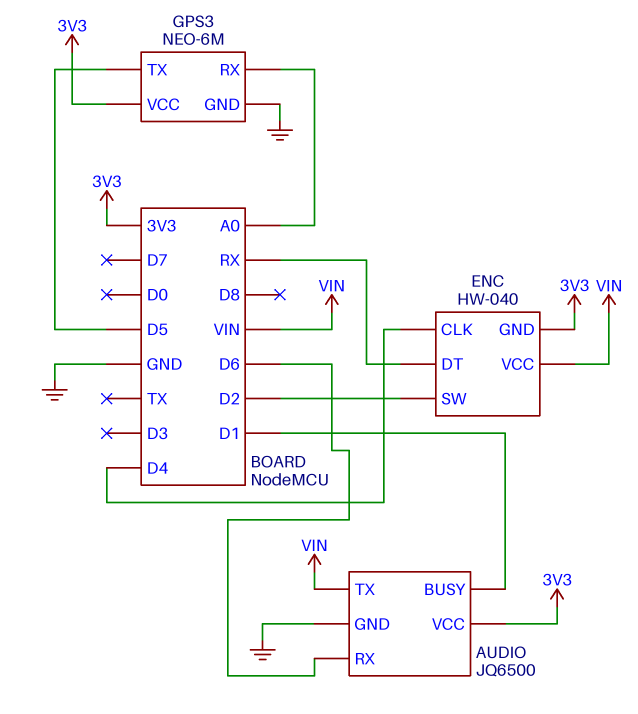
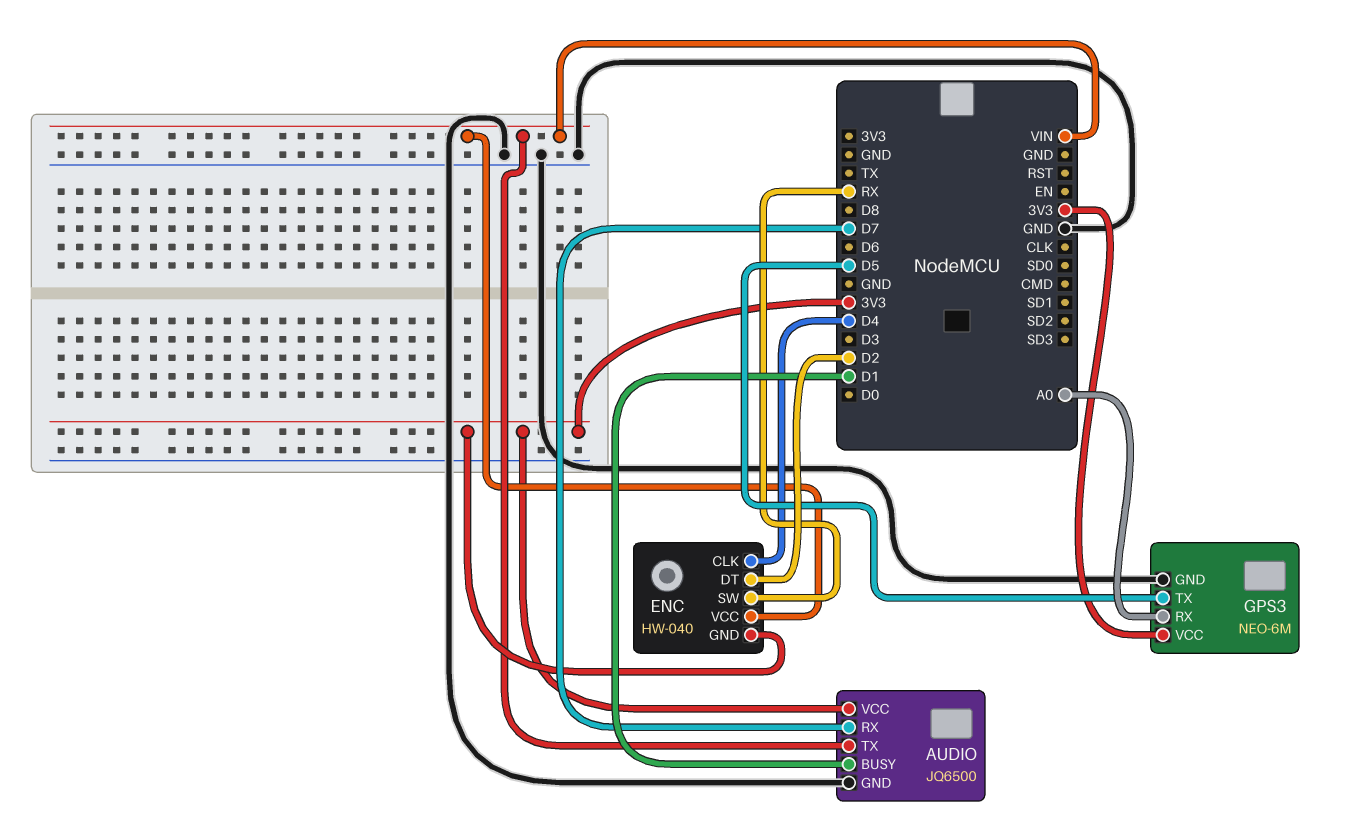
AUDIO pin RX: D6 -> D7
ENC pin DT: RX -> D2
ENC pin SW: D2 -> RX

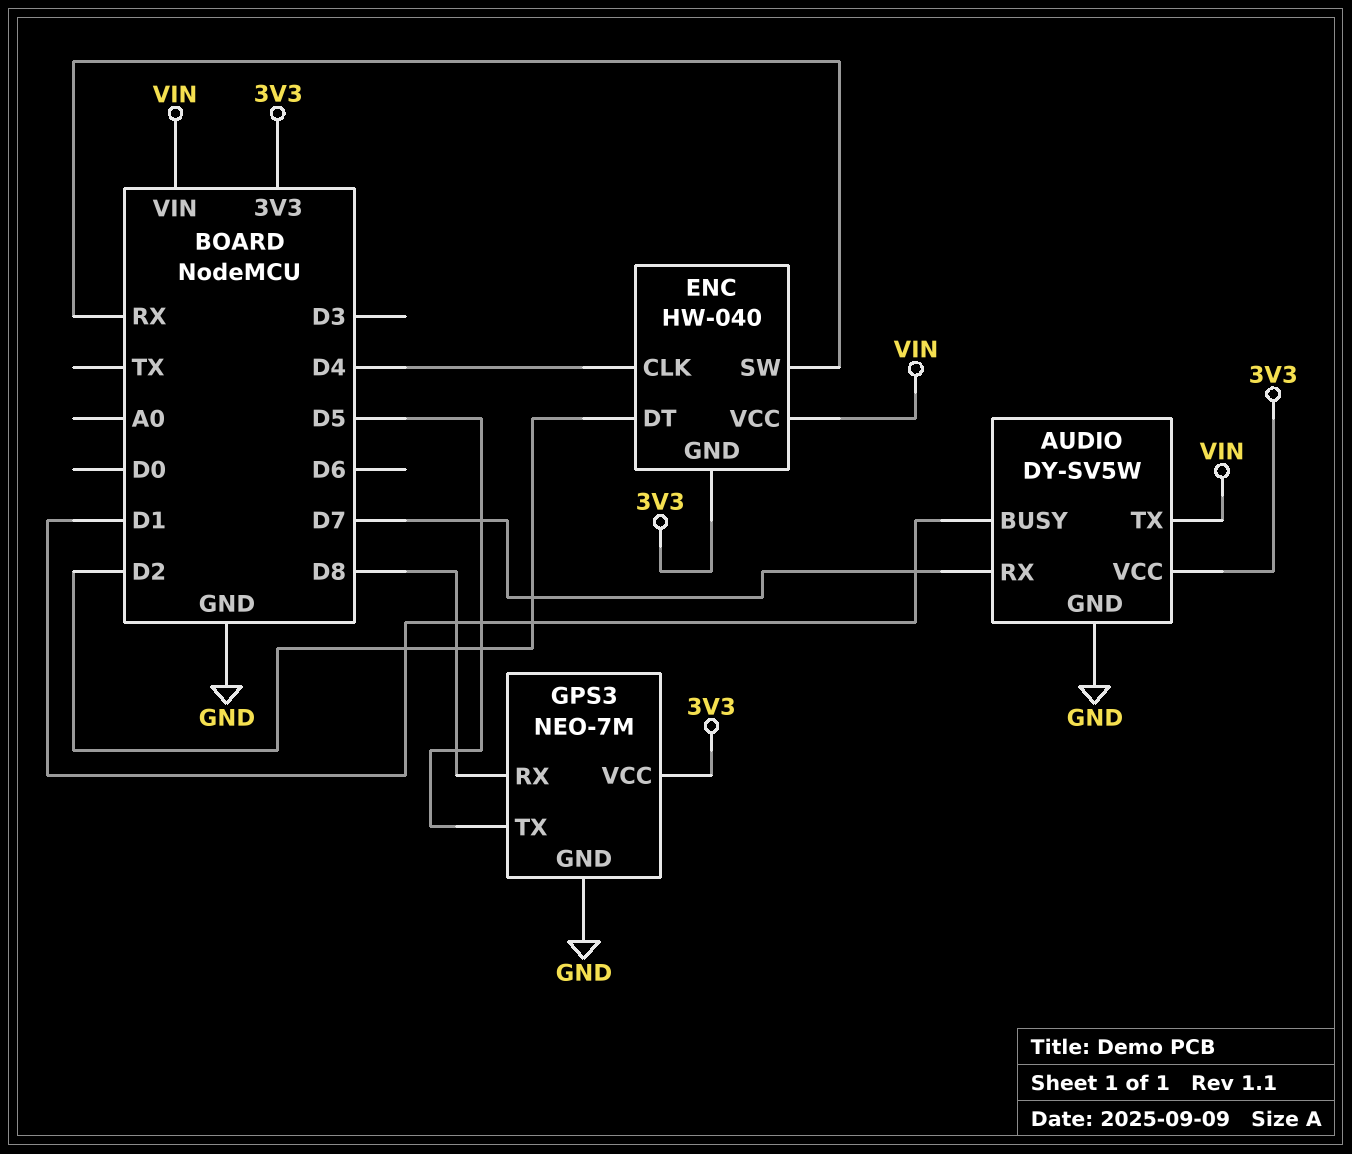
AUDIO: JQ6500 -> DY-SV5W
GPS3: NEO-6M -> NEO-7M
GPS3 pin RX: A0 -> D8

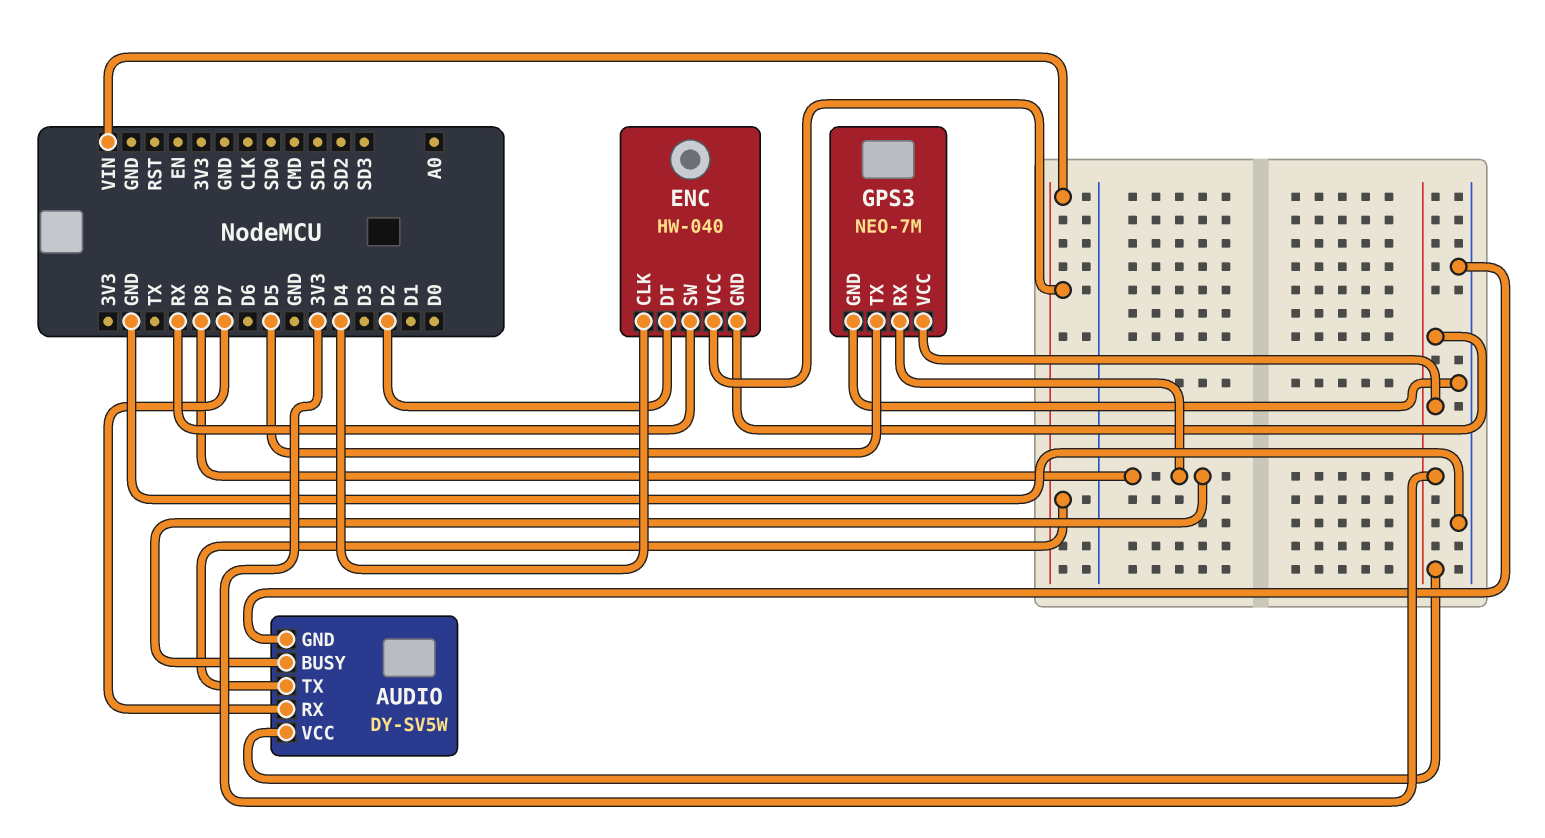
AUDIO pin BUSY: D1 -> D8

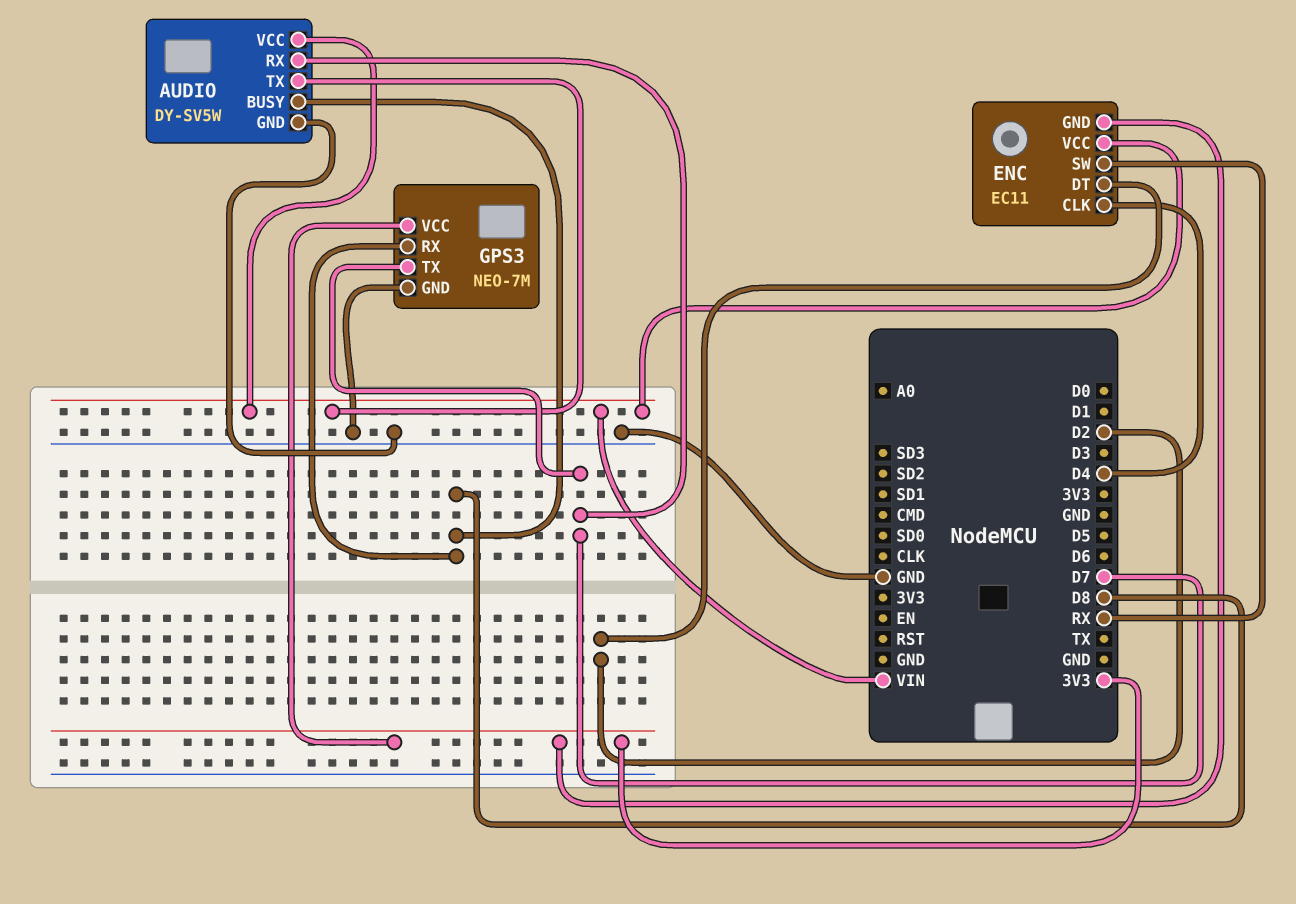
AUDIO pin VCC: 3V3 -> VIN
ENC: HW-040 -> EC11
GPS3 pin TX: D5 -> D7

